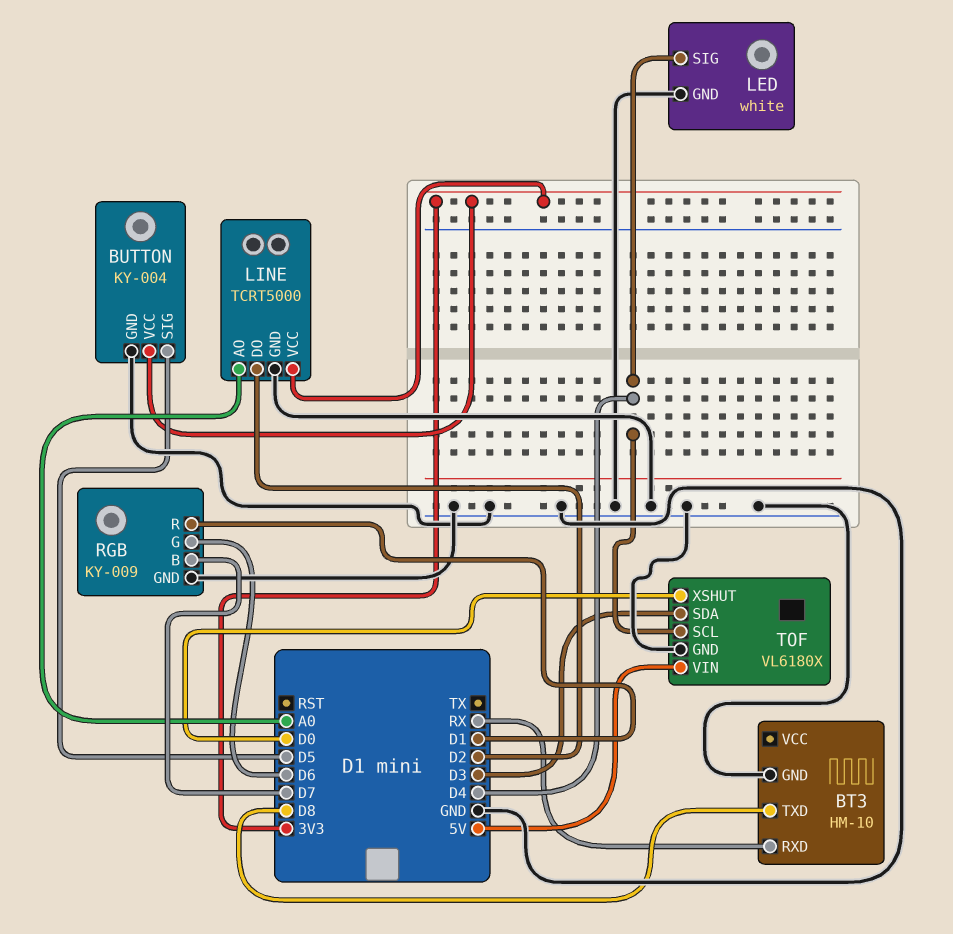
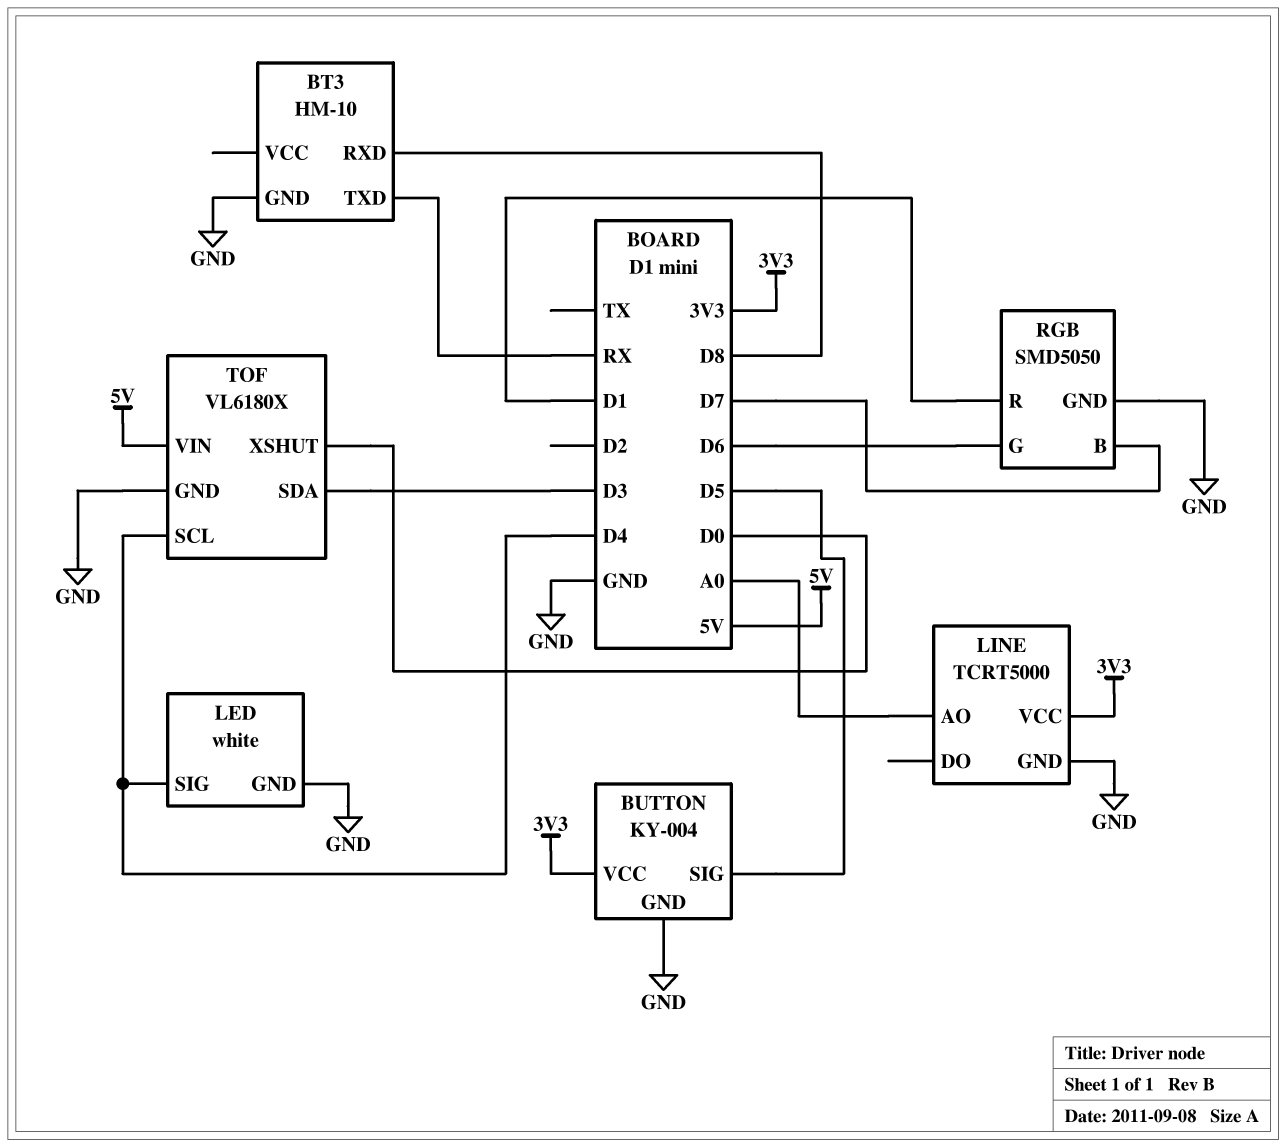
BT3 pin RXD: RX -> D8
BT3 pin TXD: D8 -> RX
LINE pin DO: D2 -> none
RGB: KY-009 -> SMD5050

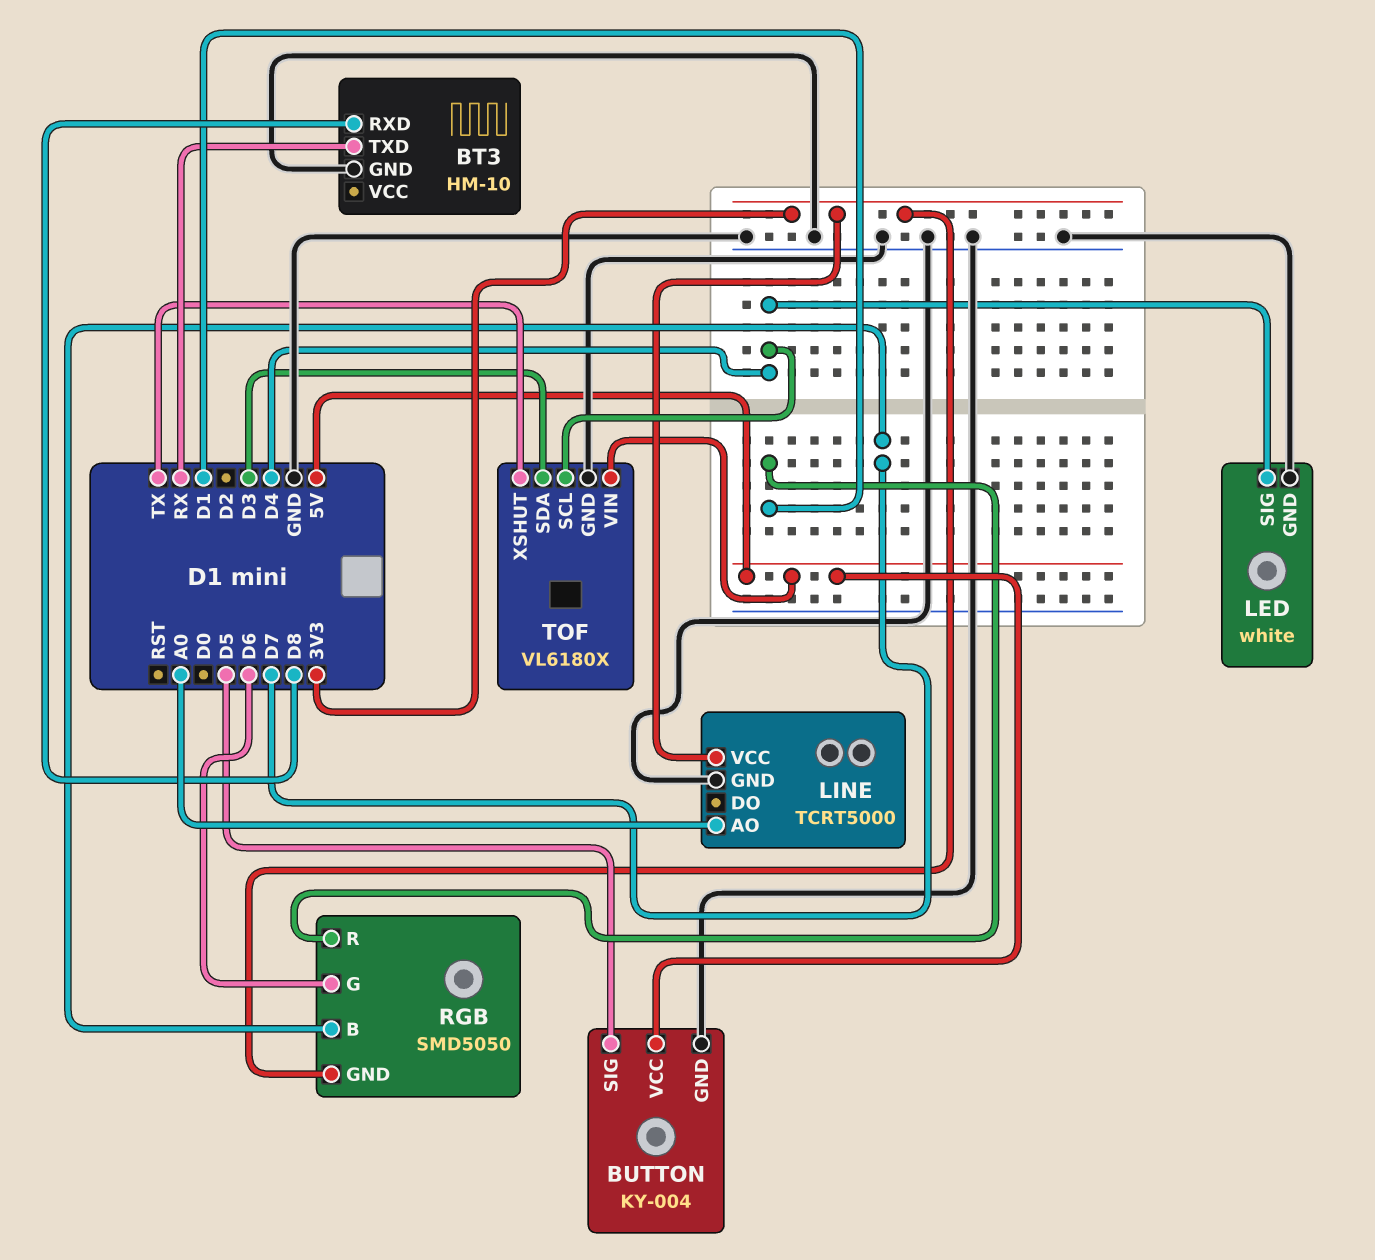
BUTTON pin VCC: 3V3 -> 5V
RGB pin GND: GND -> 3V3
TOF pin XSHUT: D0 -> TX

